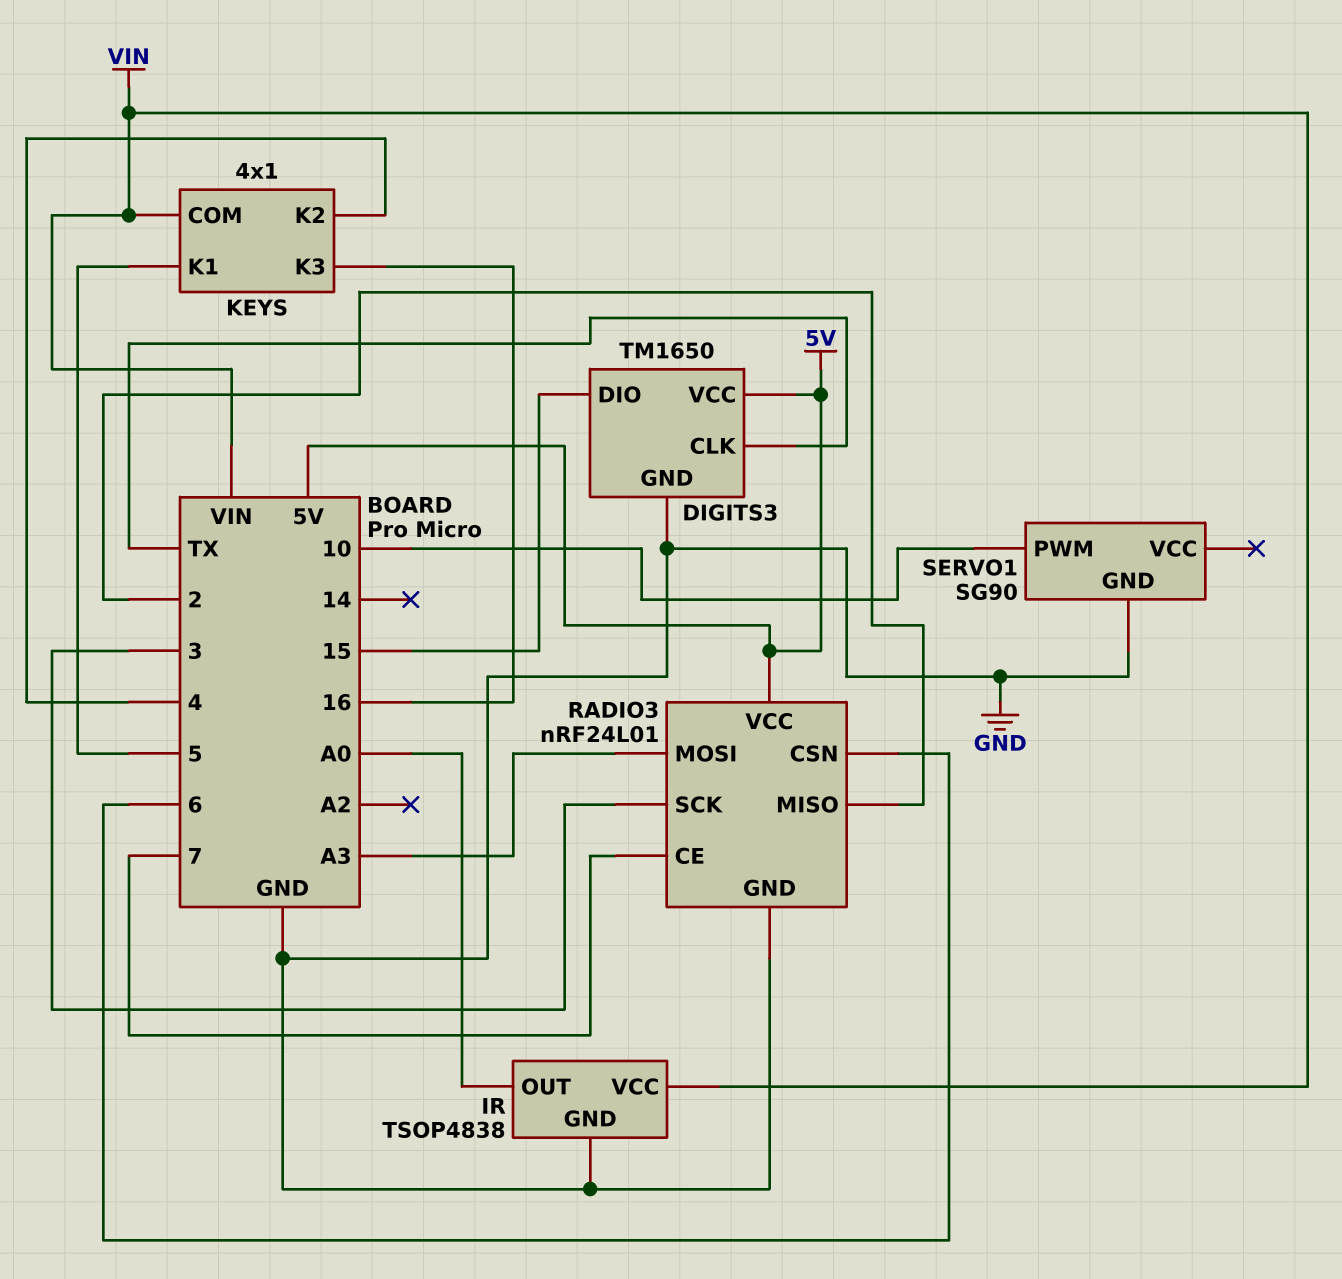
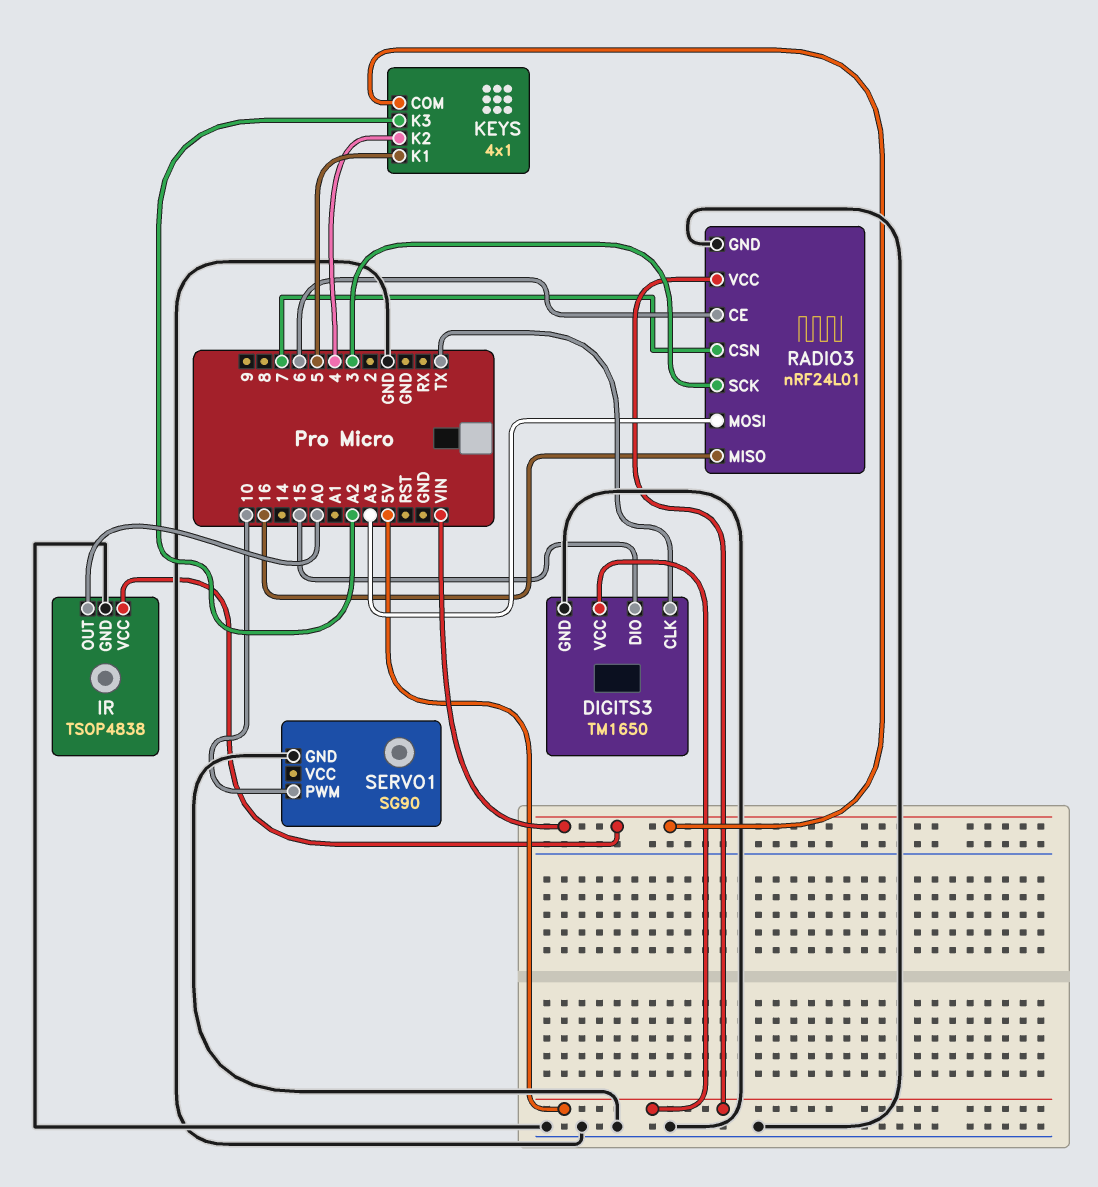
KEYS pin K3: 16 -> A2
RADIO3 pin CE: 7 -> 6
RADIO3 pin CSN: 6 -> 7
RADIO3 pin MISO: 2 -> 16

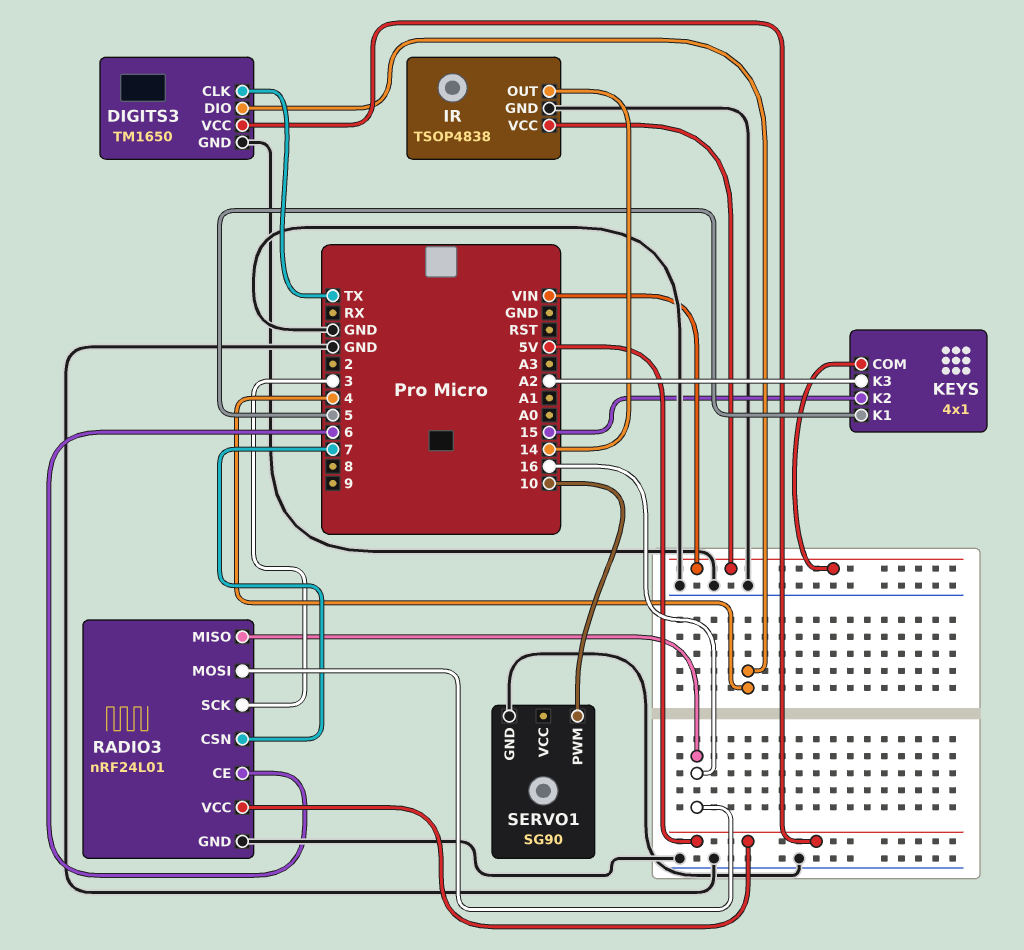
DIGITS3 pin DIO: 15 -> 4
IR pin OUT: A0 -> 14
KEYS pin K2: 4 -> 15
RADIO3 pin MOSI: A3 -> 16

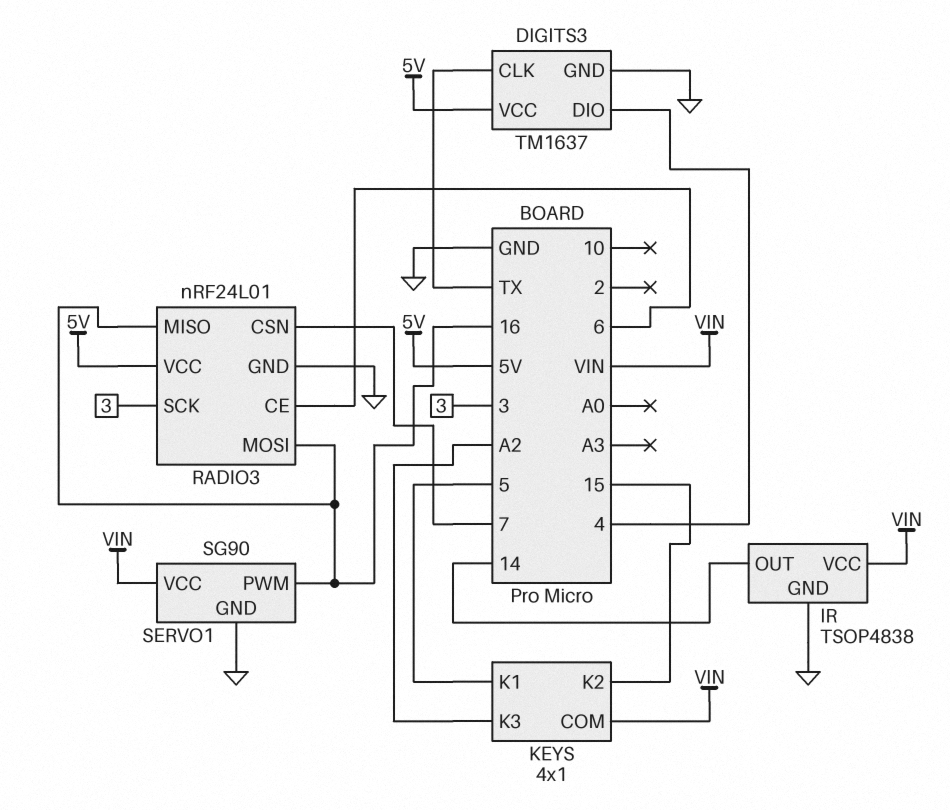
DIGITS3: TM1650 -> TM1637
SERVO1 pin PWM: 10 -> 16
SERVO1 pin VCC: none -> VIN

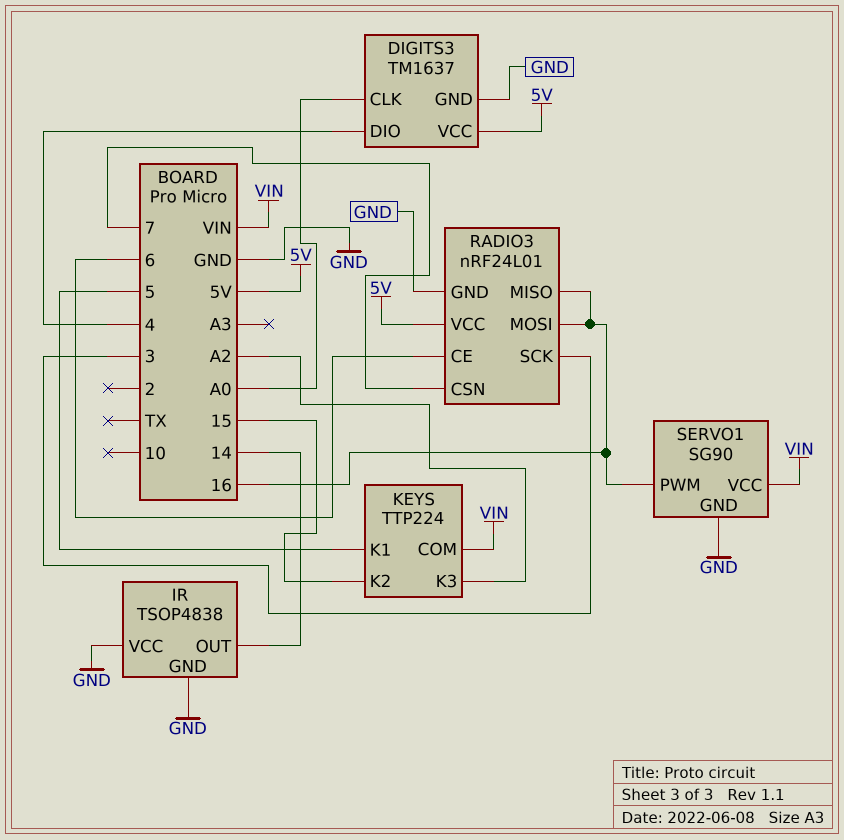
DIGITS3 pin CLK: TX -> A0
IR pin VCC: VIN -> GND
KEYS: 4x1 -> TTP224

